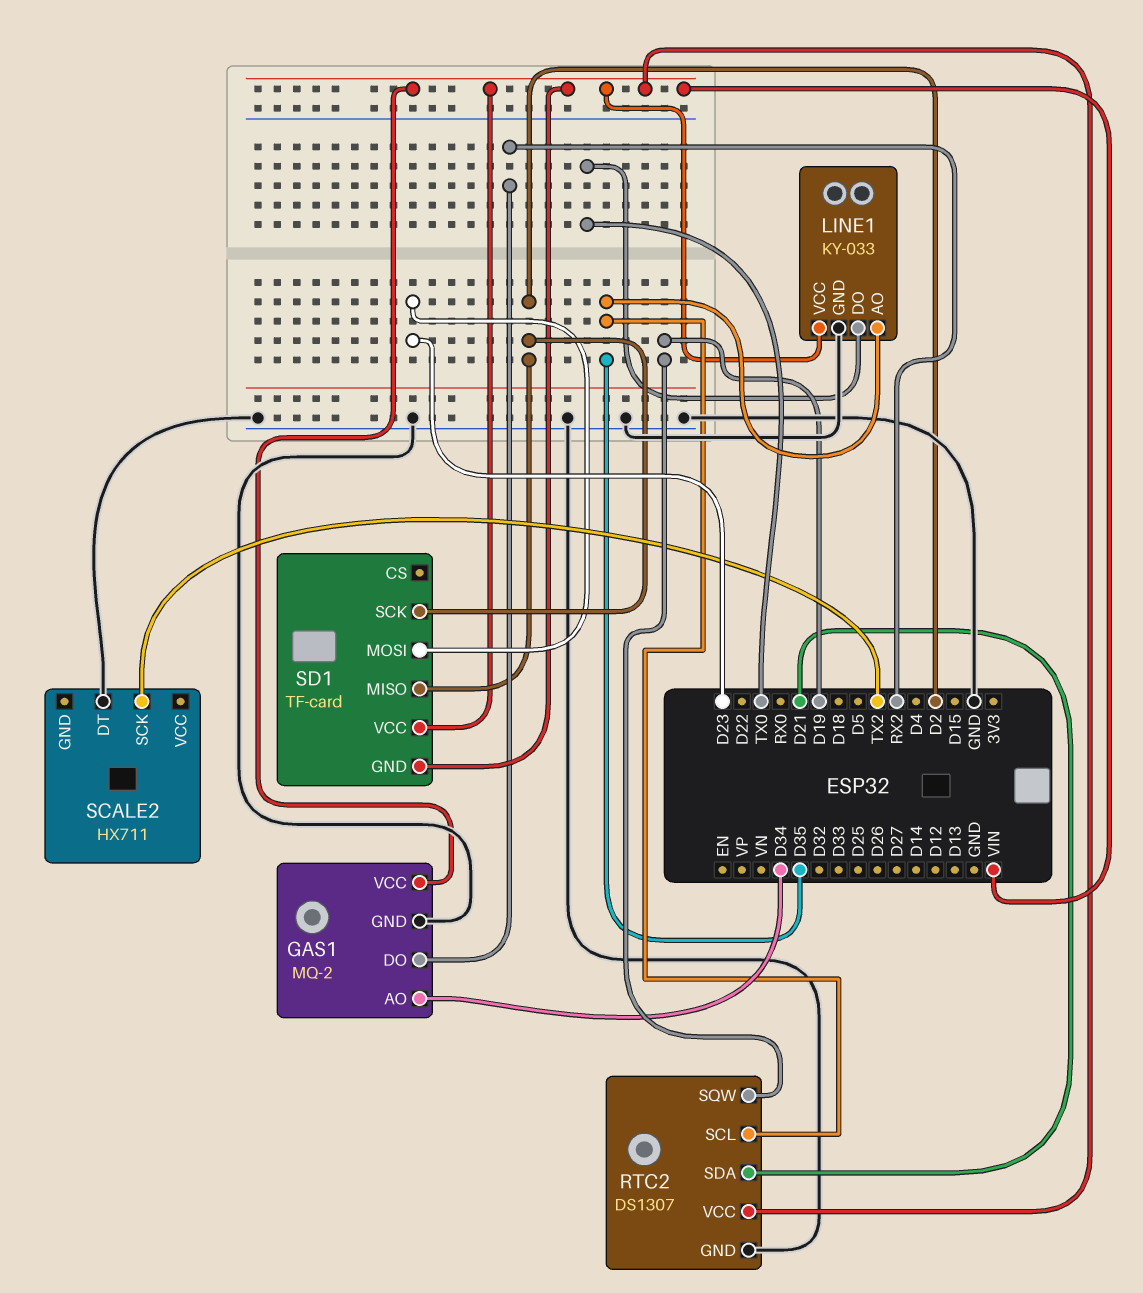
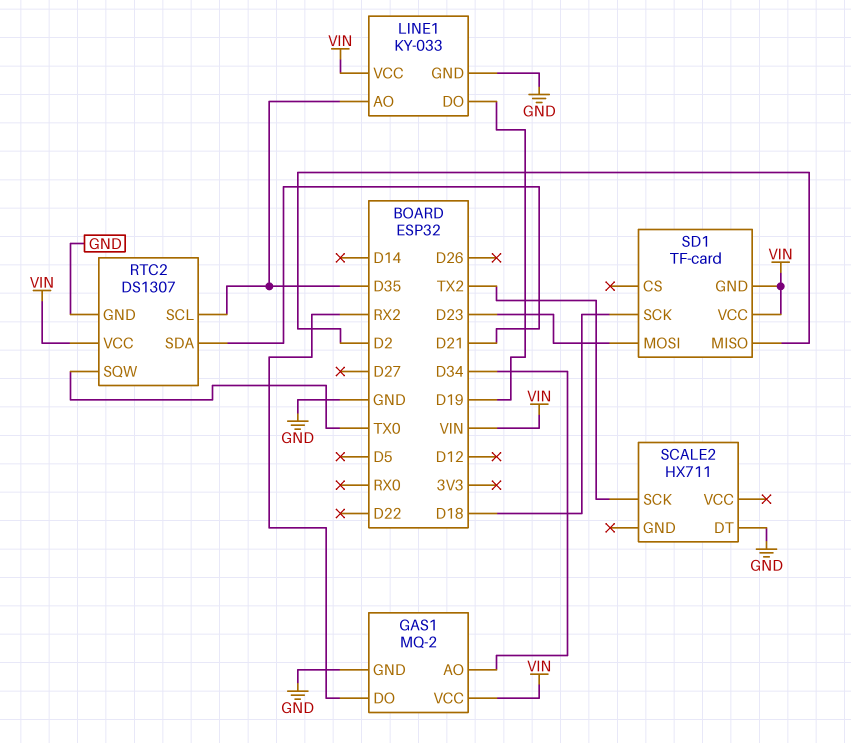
LINE1 pin DO: TX0 -> D19
RTC2 pin SQW: D19 -> TX0
SD1 pin SCK: D2 -> D18

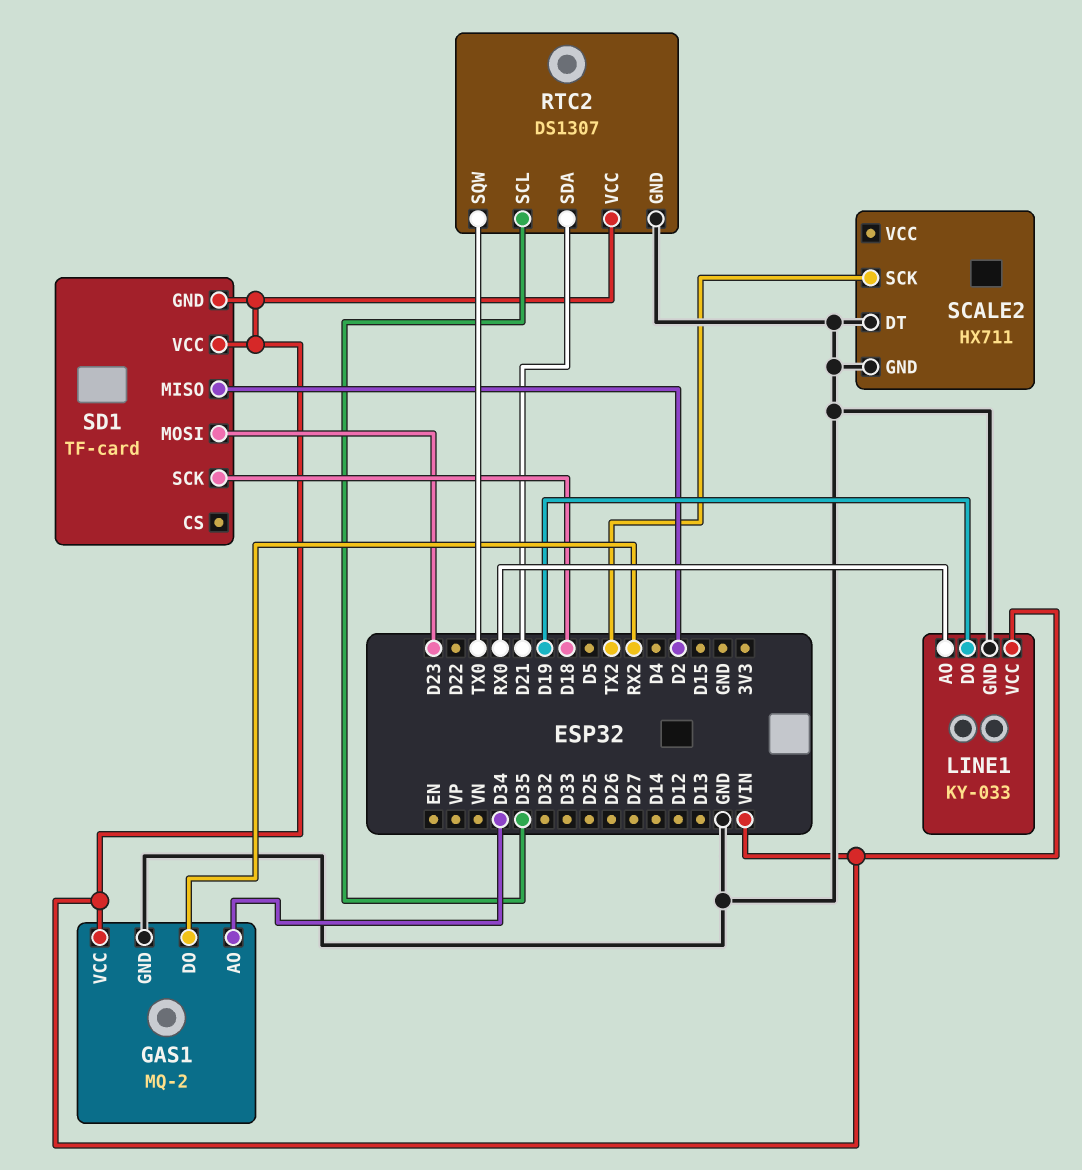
LINE1 pin AO: D35 -> RX0
SCALE2 pin GND: none -> GND

